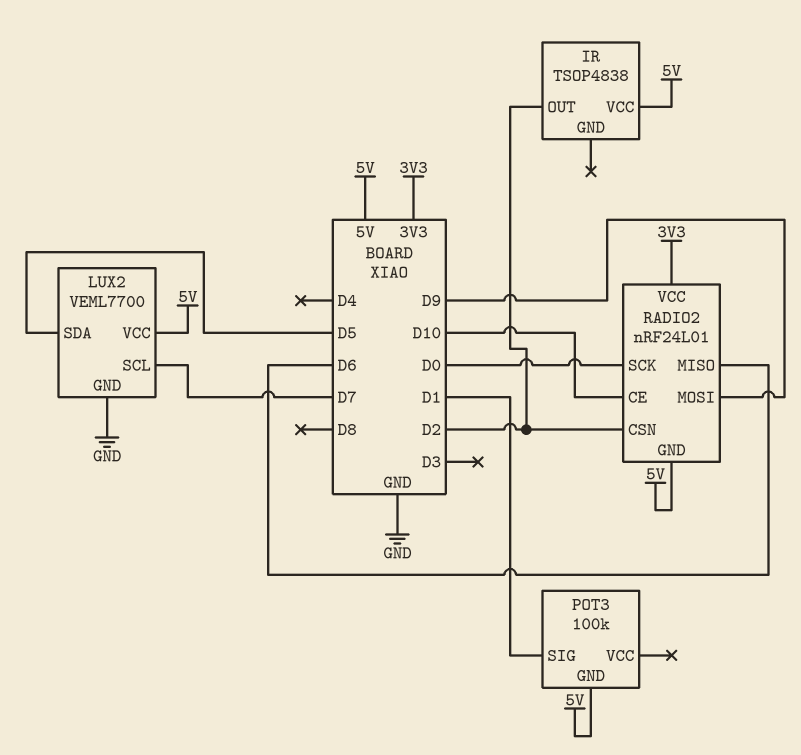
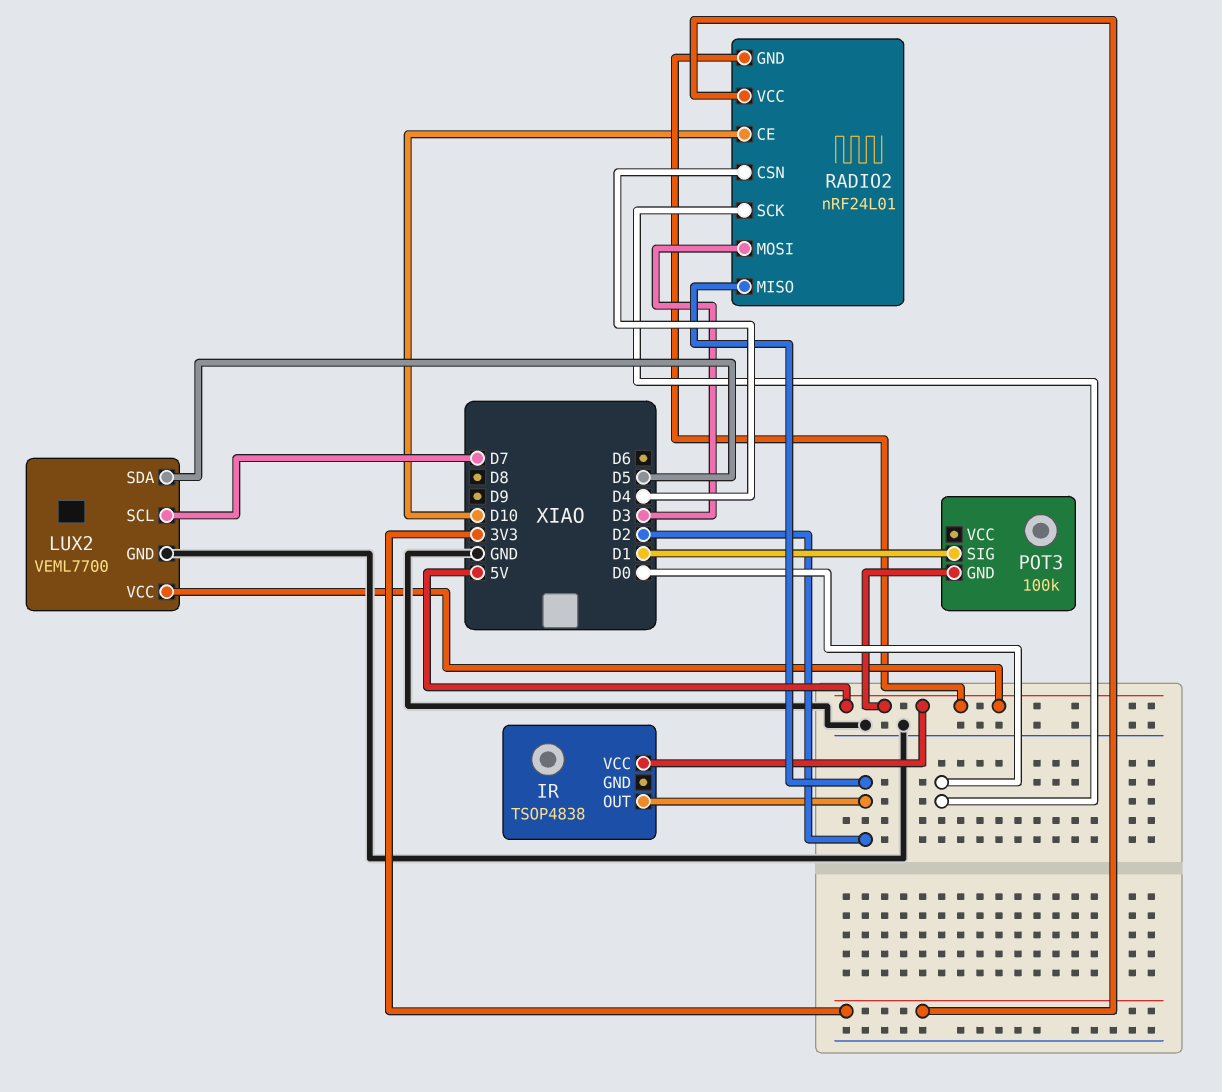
RADIO2 pin CSN: D2 -> D4
RADIO2 pin MISO: D6 -> D2
RADIO2 pin MOSI: D9 -> D3

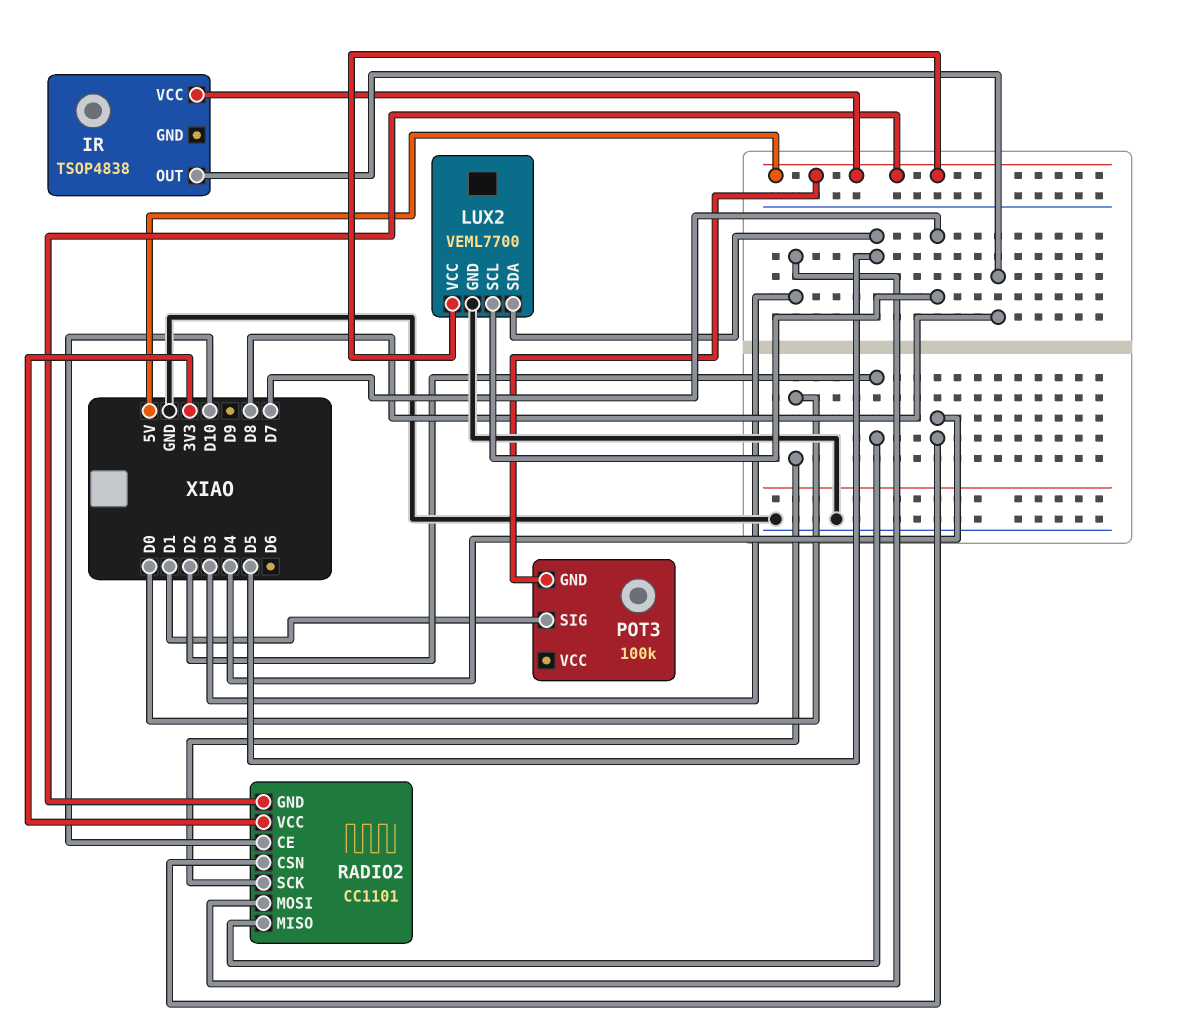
IR pin OUT: D2 -> D8
RADIO2: nRF24L01 -> CC1101

